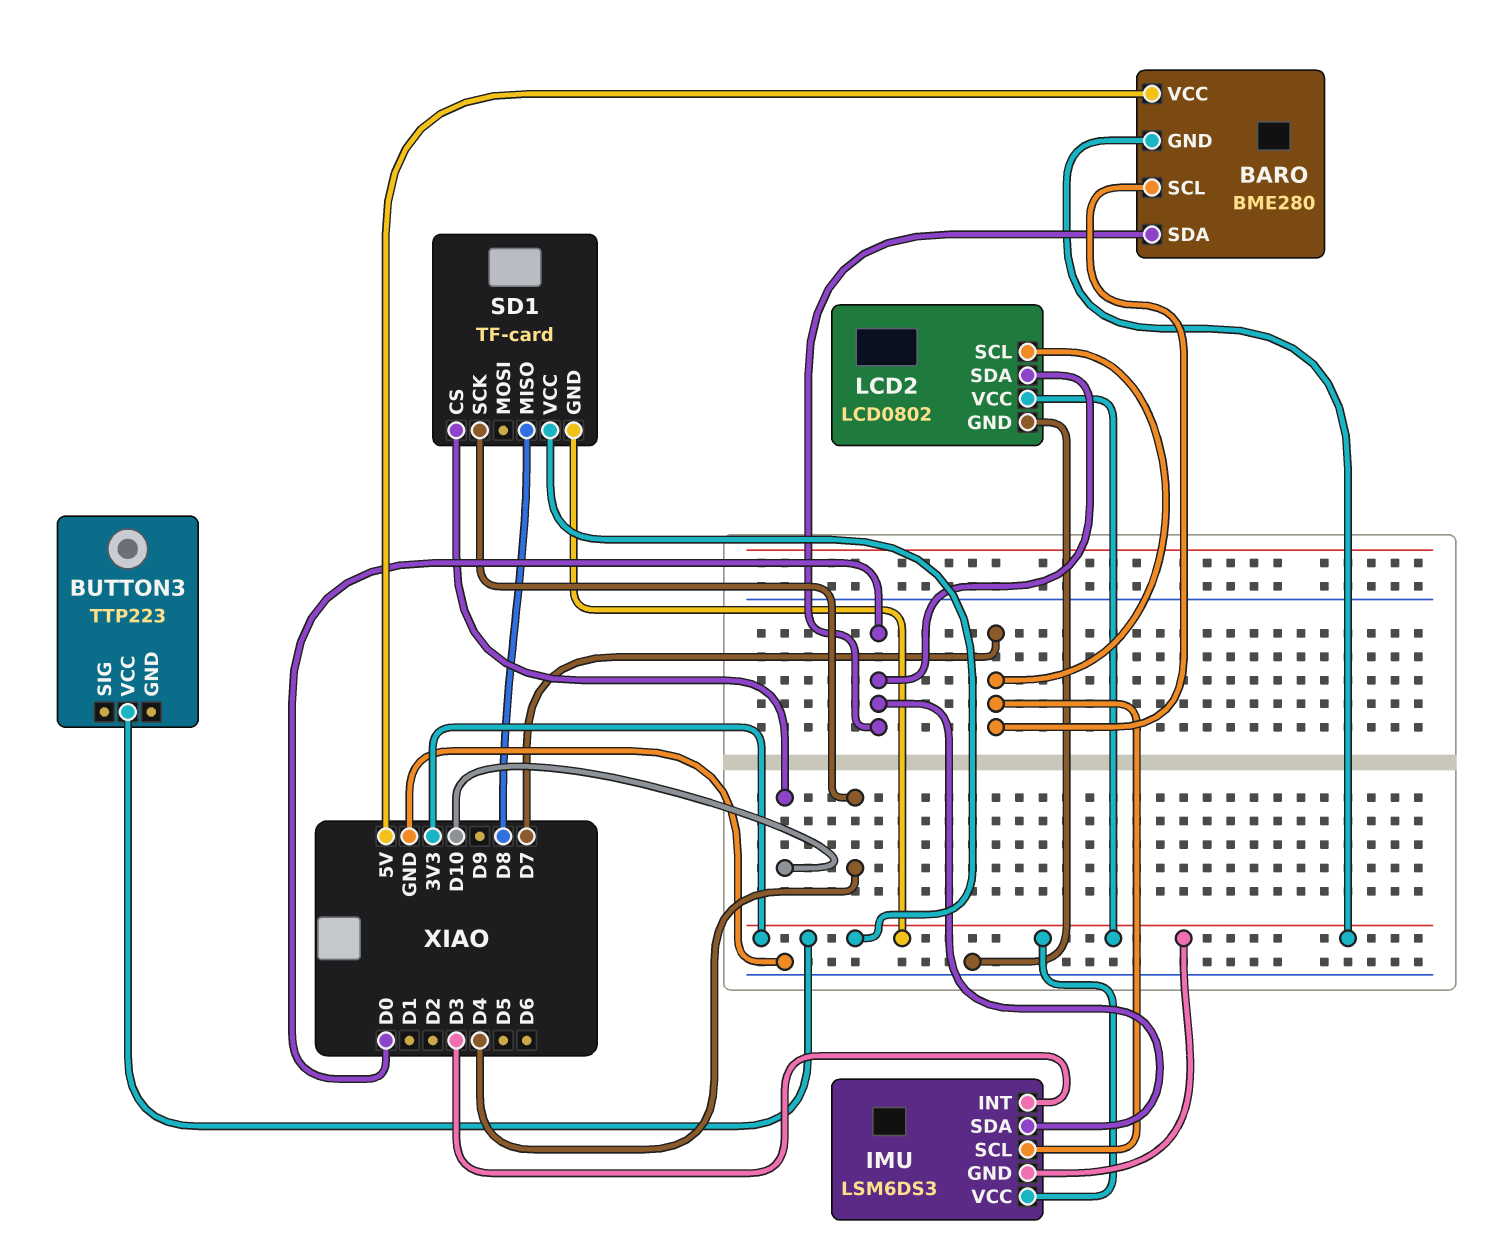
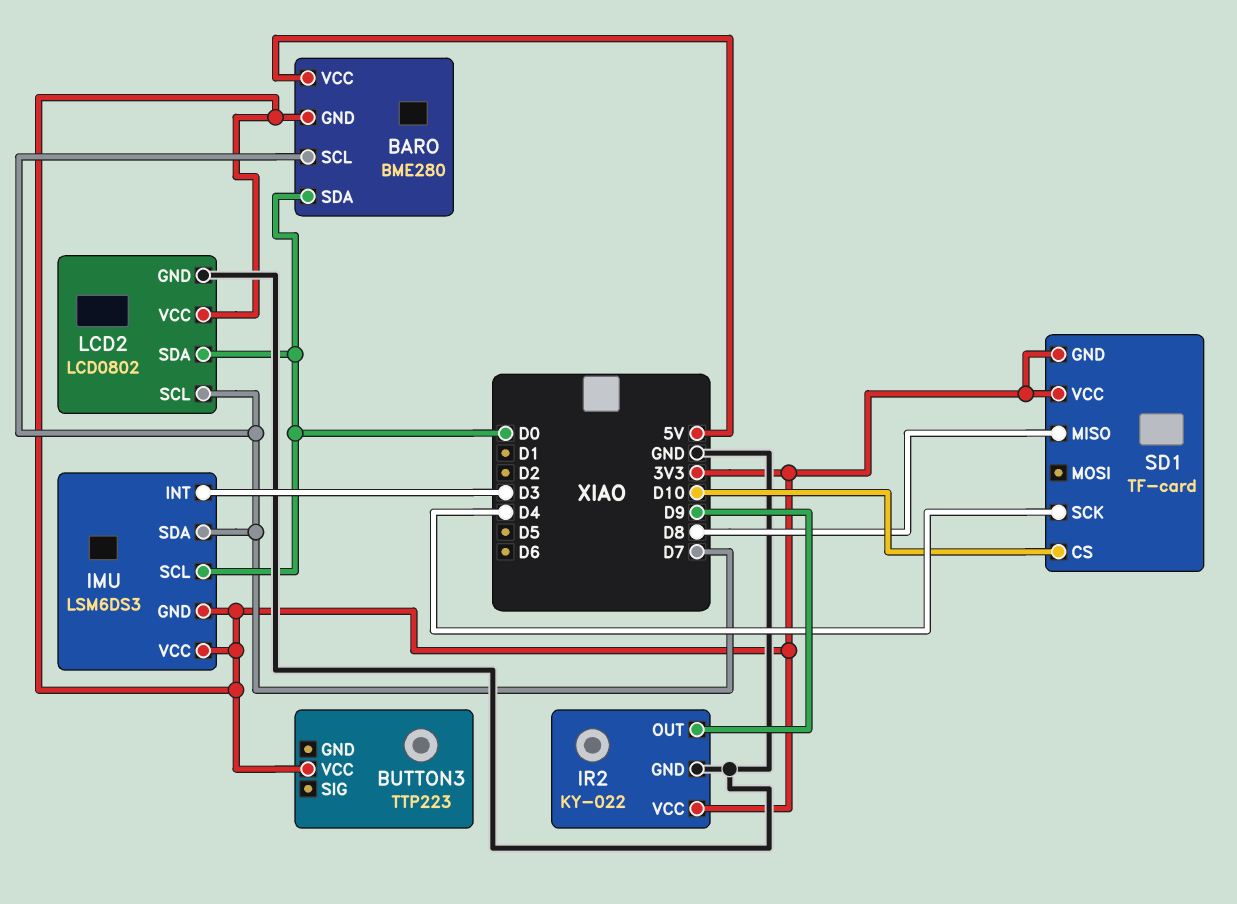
IMU pin SCL: D7 -> D0
IMU pin SDA: D0 -> D7
IR2: none -> KY-022
IR2 pin GND: none -> GND
IR2 pin OUT: none -> D9
IR2 pin VCC: none -> 3V3

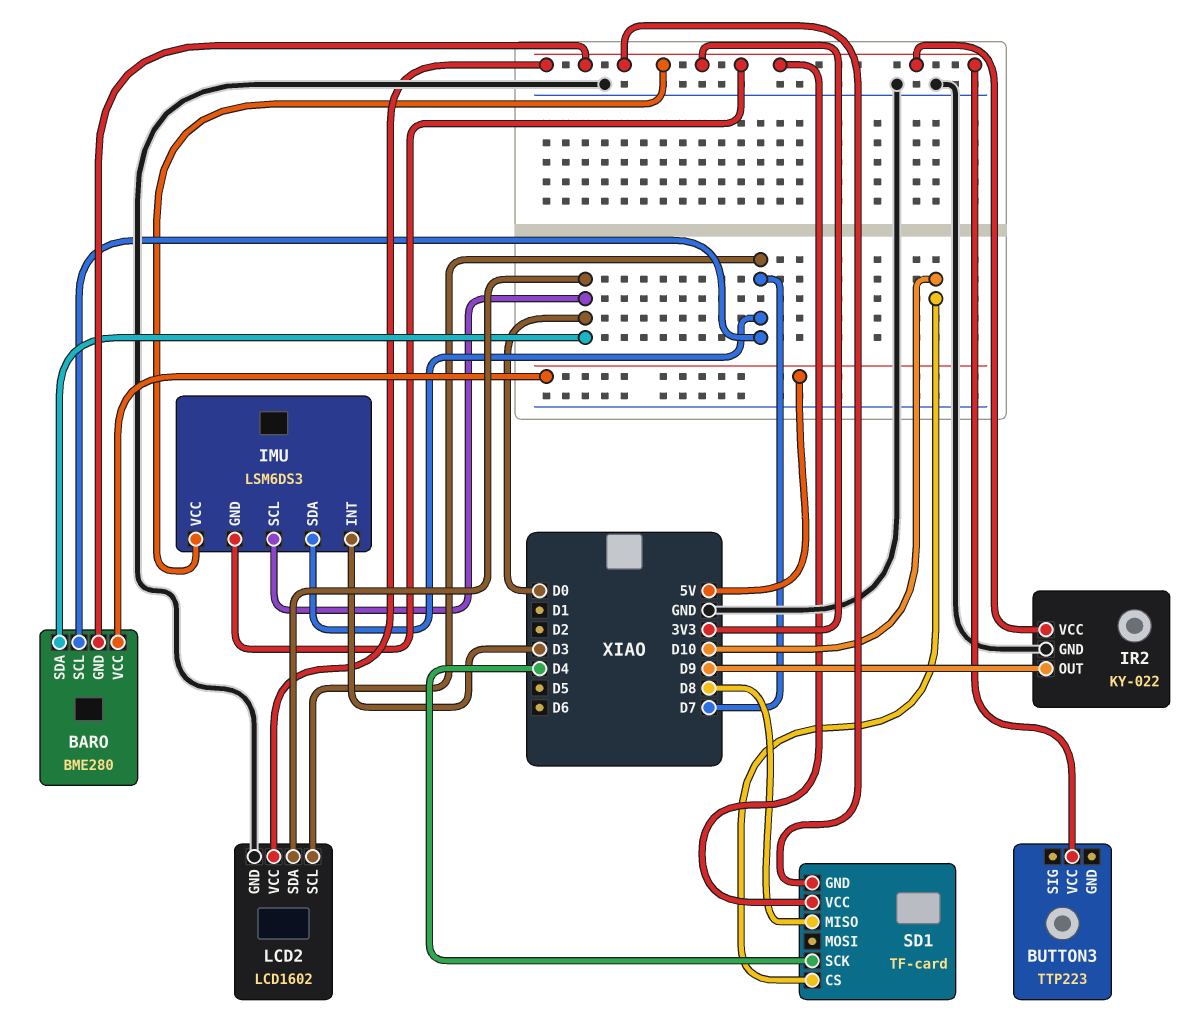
LCD2: LCD0802 -> LCD1602

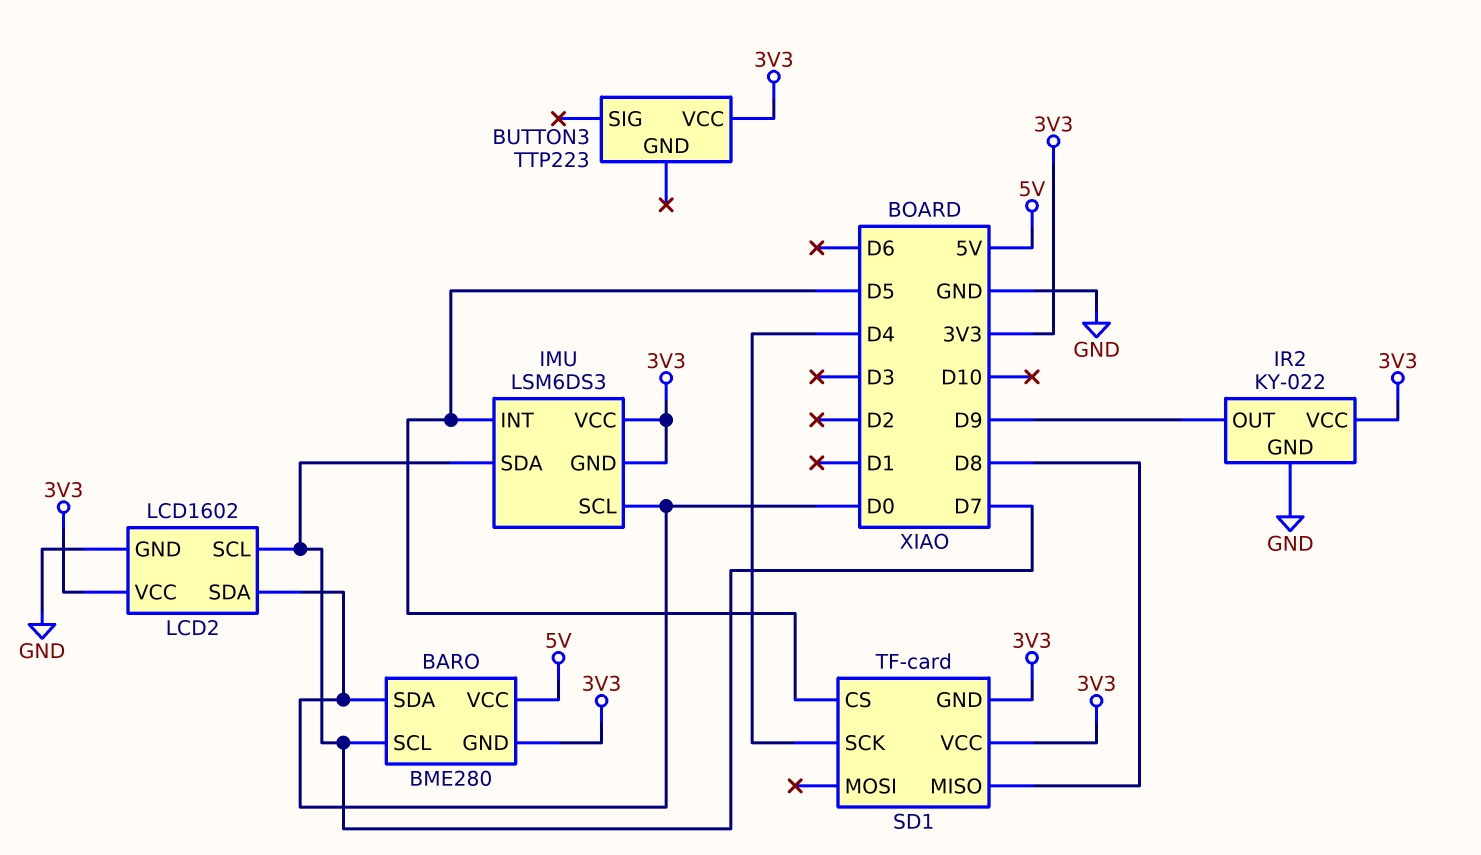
IMU pin INT: D3 -> D5
SD1 pin CS: D10 -> D5

